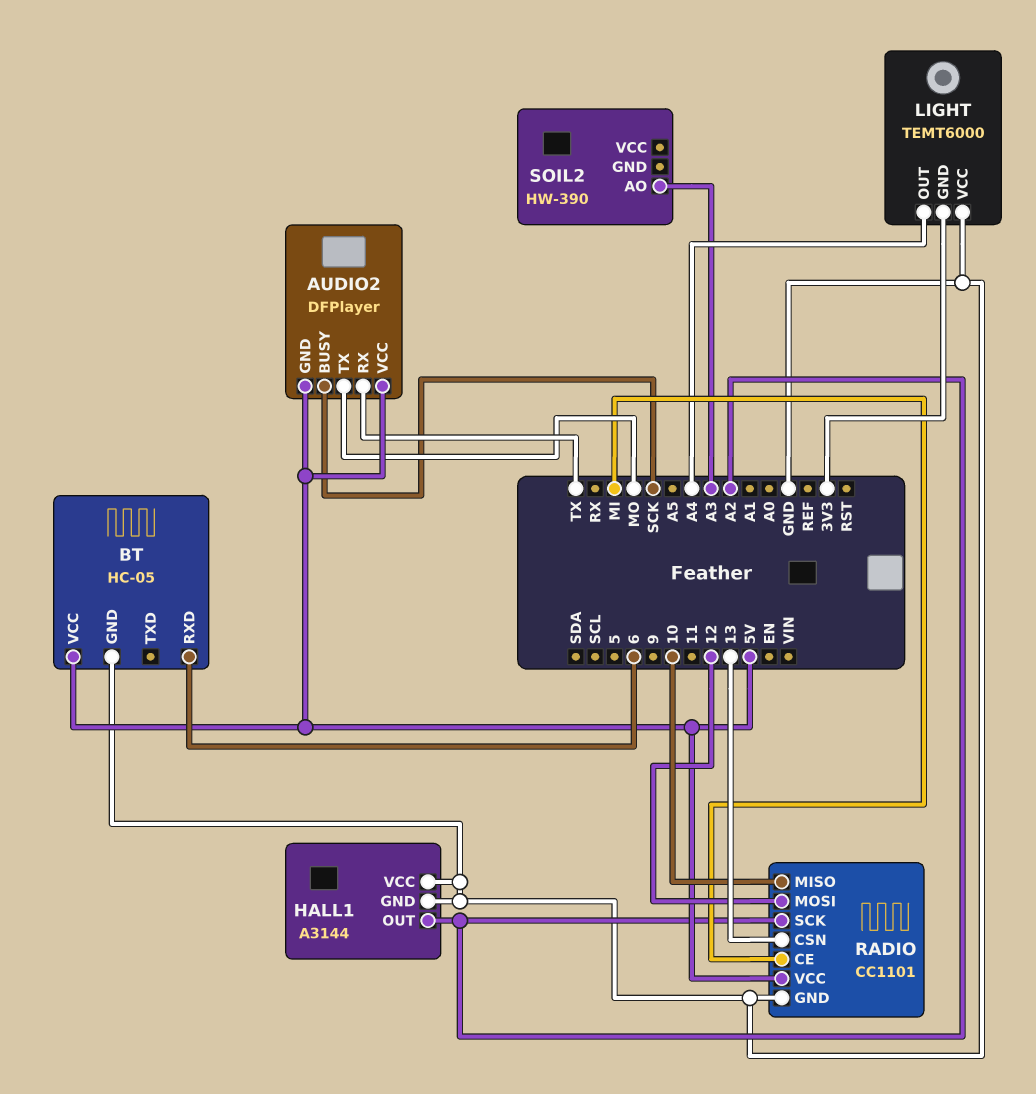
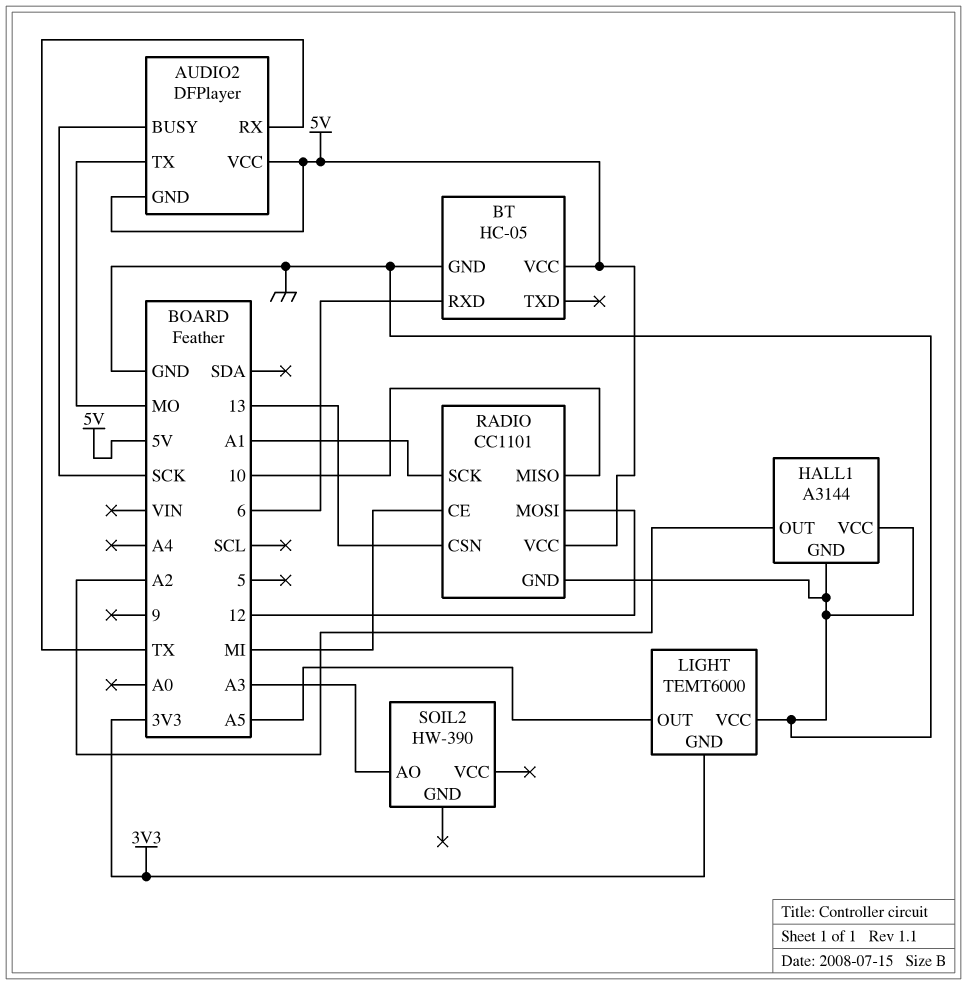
LIGHT pin OUT: A4 -> A5
RADIO pin SCK: A2 -> A1

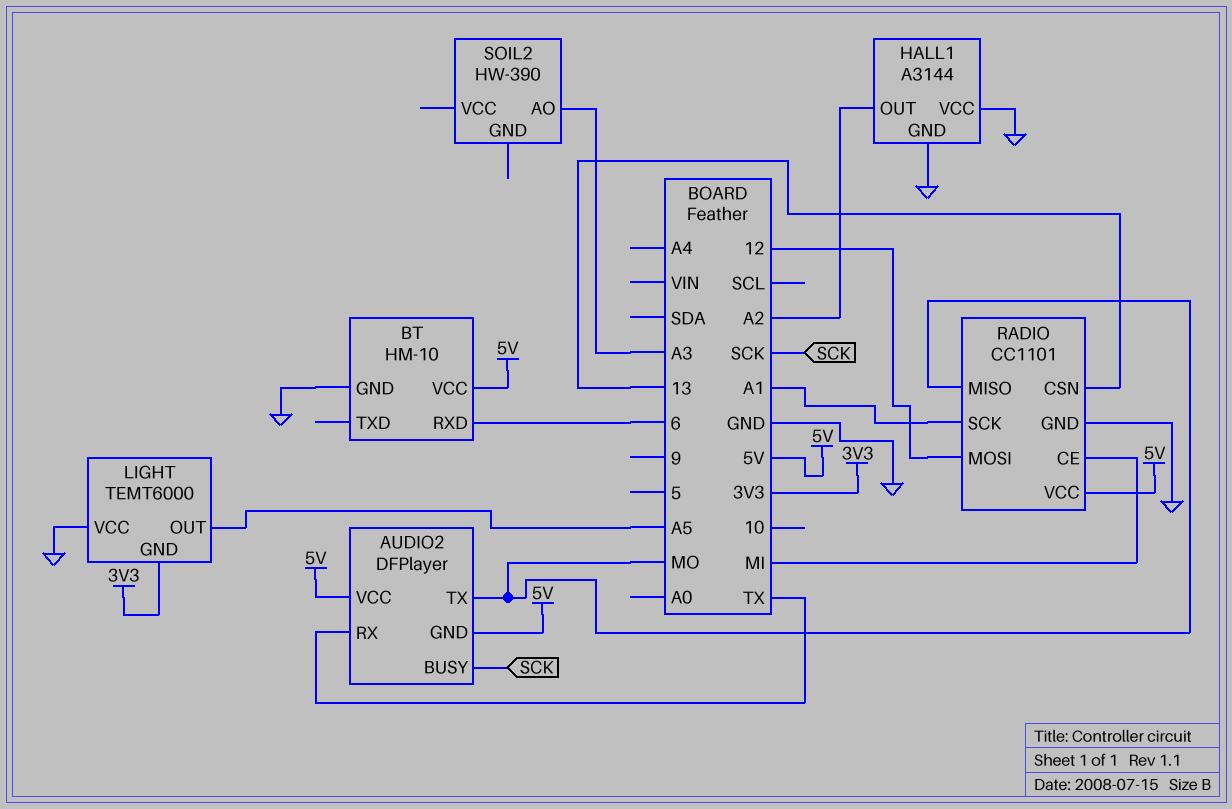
BT: HC-05 -> HM-10
RADIO pin MISO: 10 -> MO

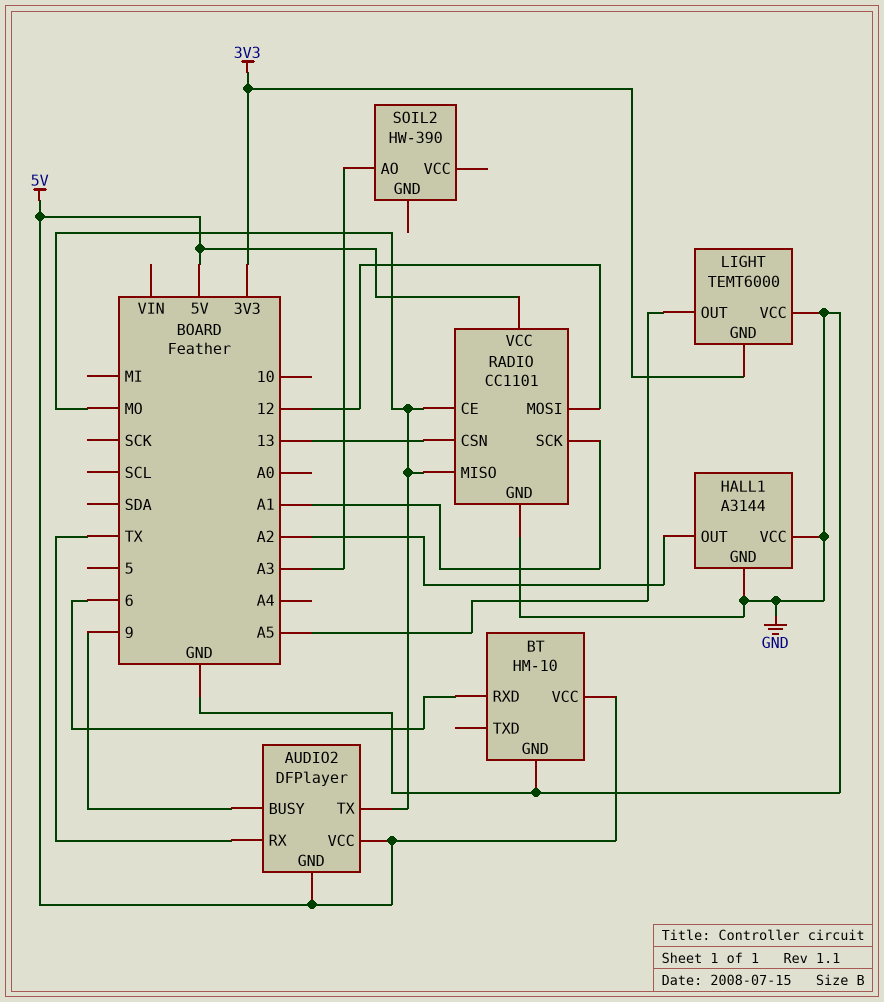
AUDIO2 pin BUSY: SCK -> 9
RADIO pin CE: MI -> MO

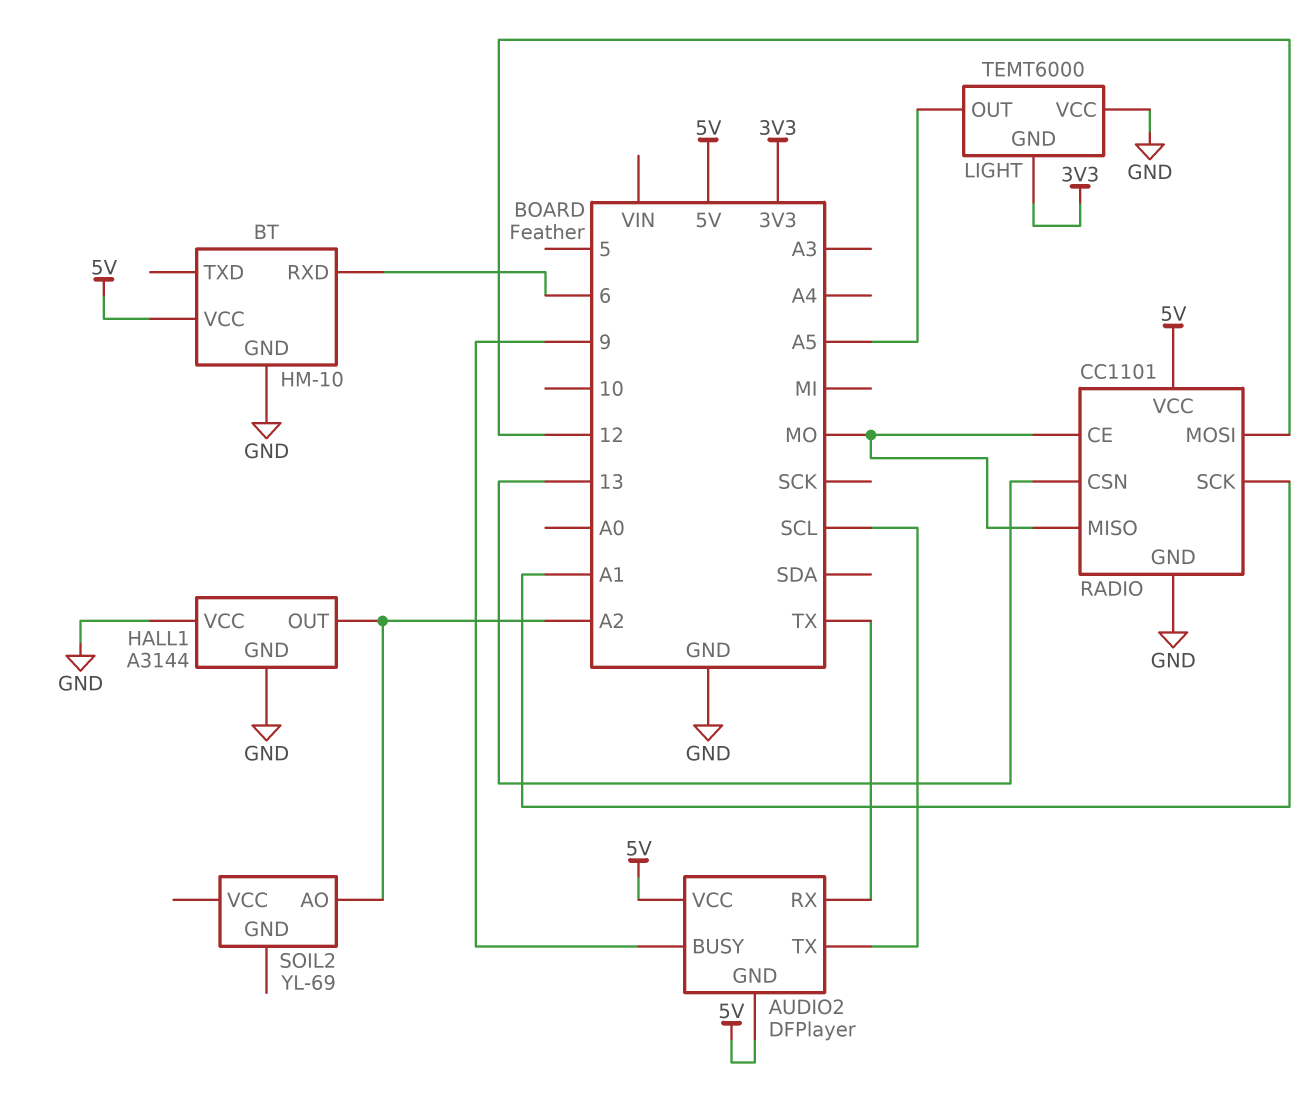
AUDIO2 pin TX: MO -> SCL
SOIL2: HW-390 -> YL-69
SOIL2 pin AO: A3 -> A2

